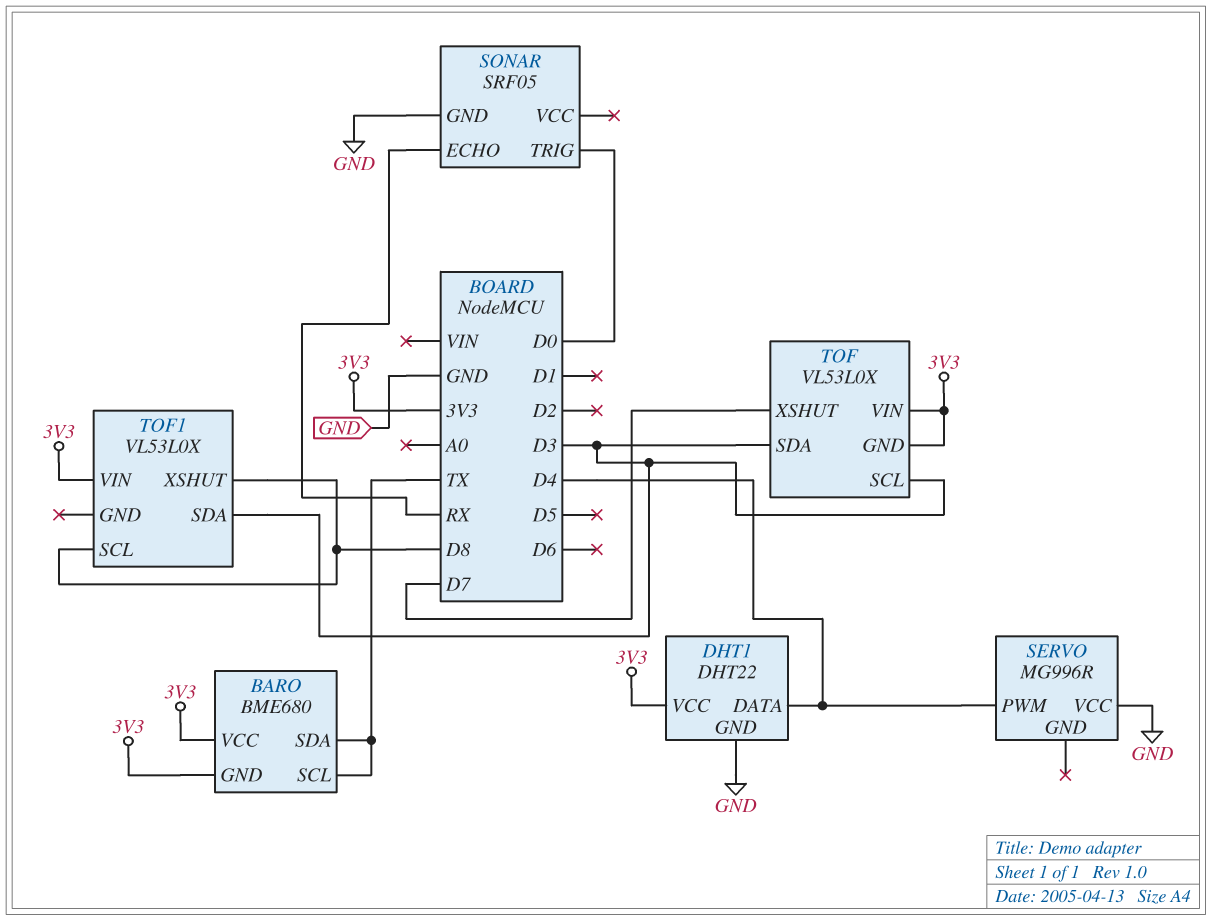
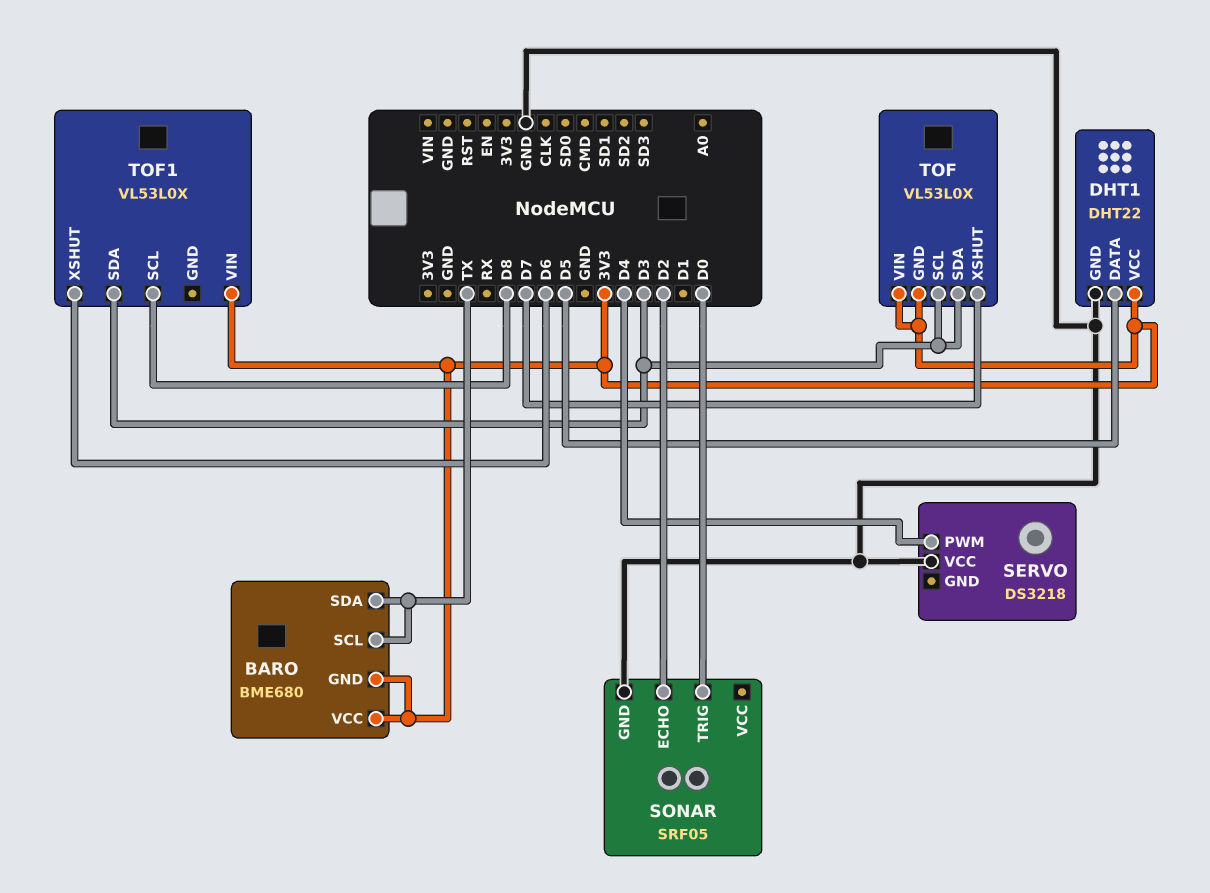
DHT1 pin DATA: D4 -> D5
SERVO: MG996R -> DS3218
SONAR pin ECHO: RX -> D2
TOF1 pin XSHUT: D8 -> D6

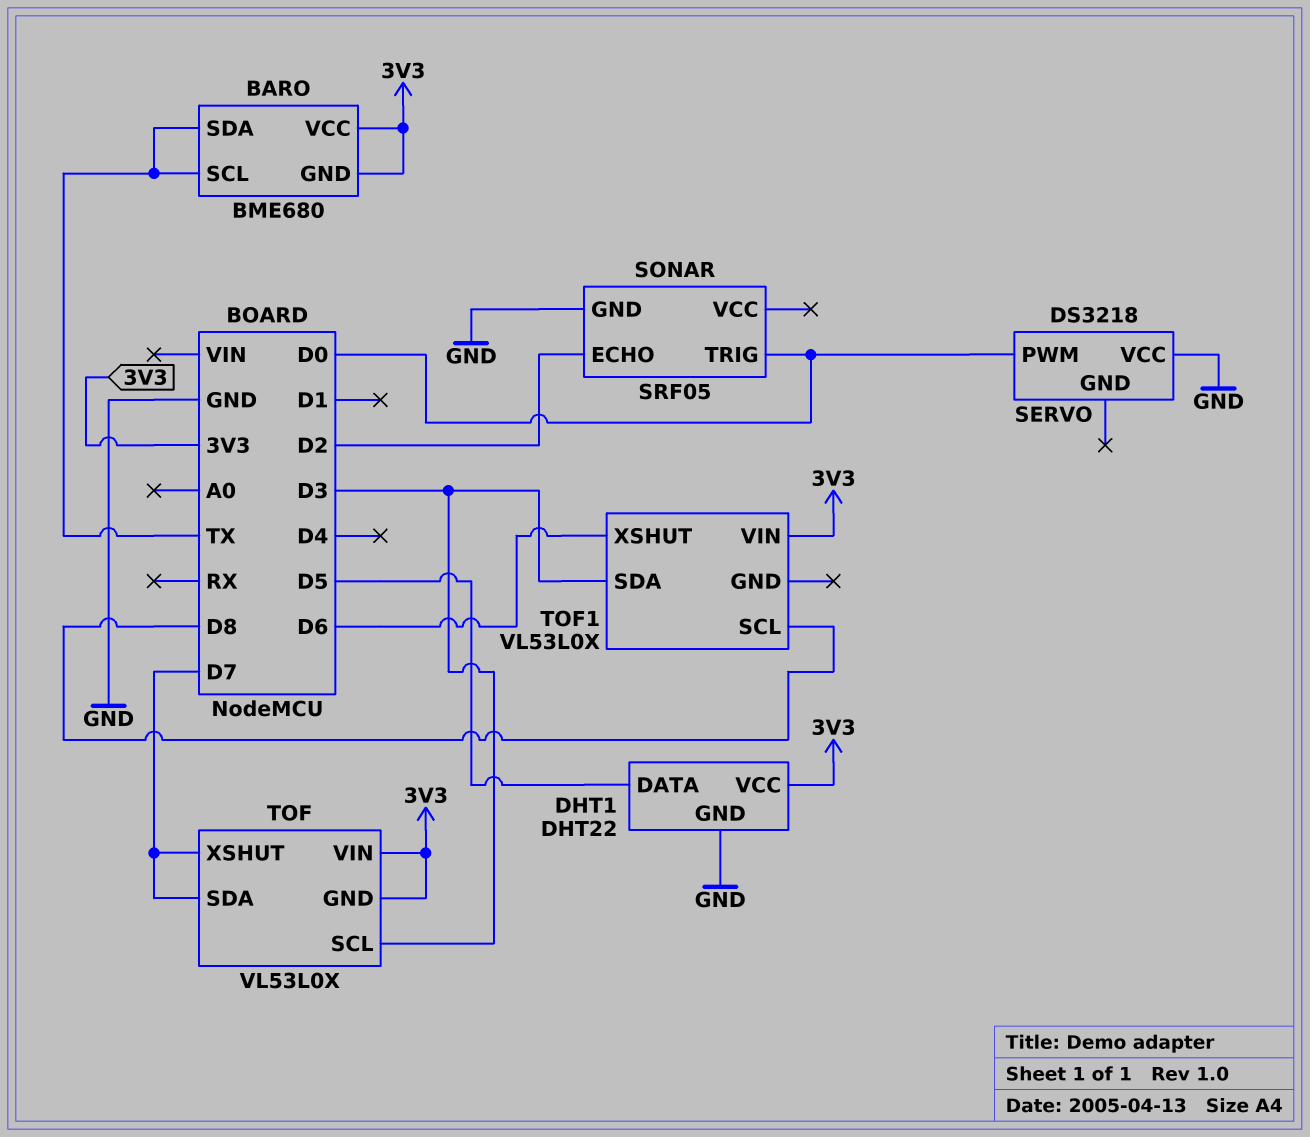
SERVO pin PWM: D4 -> D0
TOF pin SDA: D3 -> D7

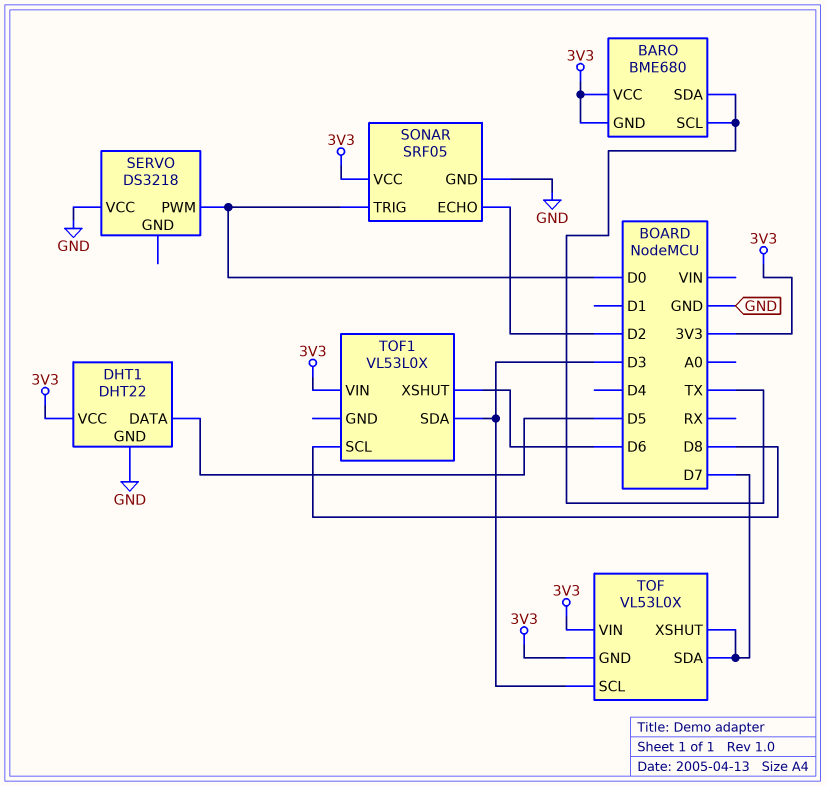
SONAR pin VCC: none -> 3V3

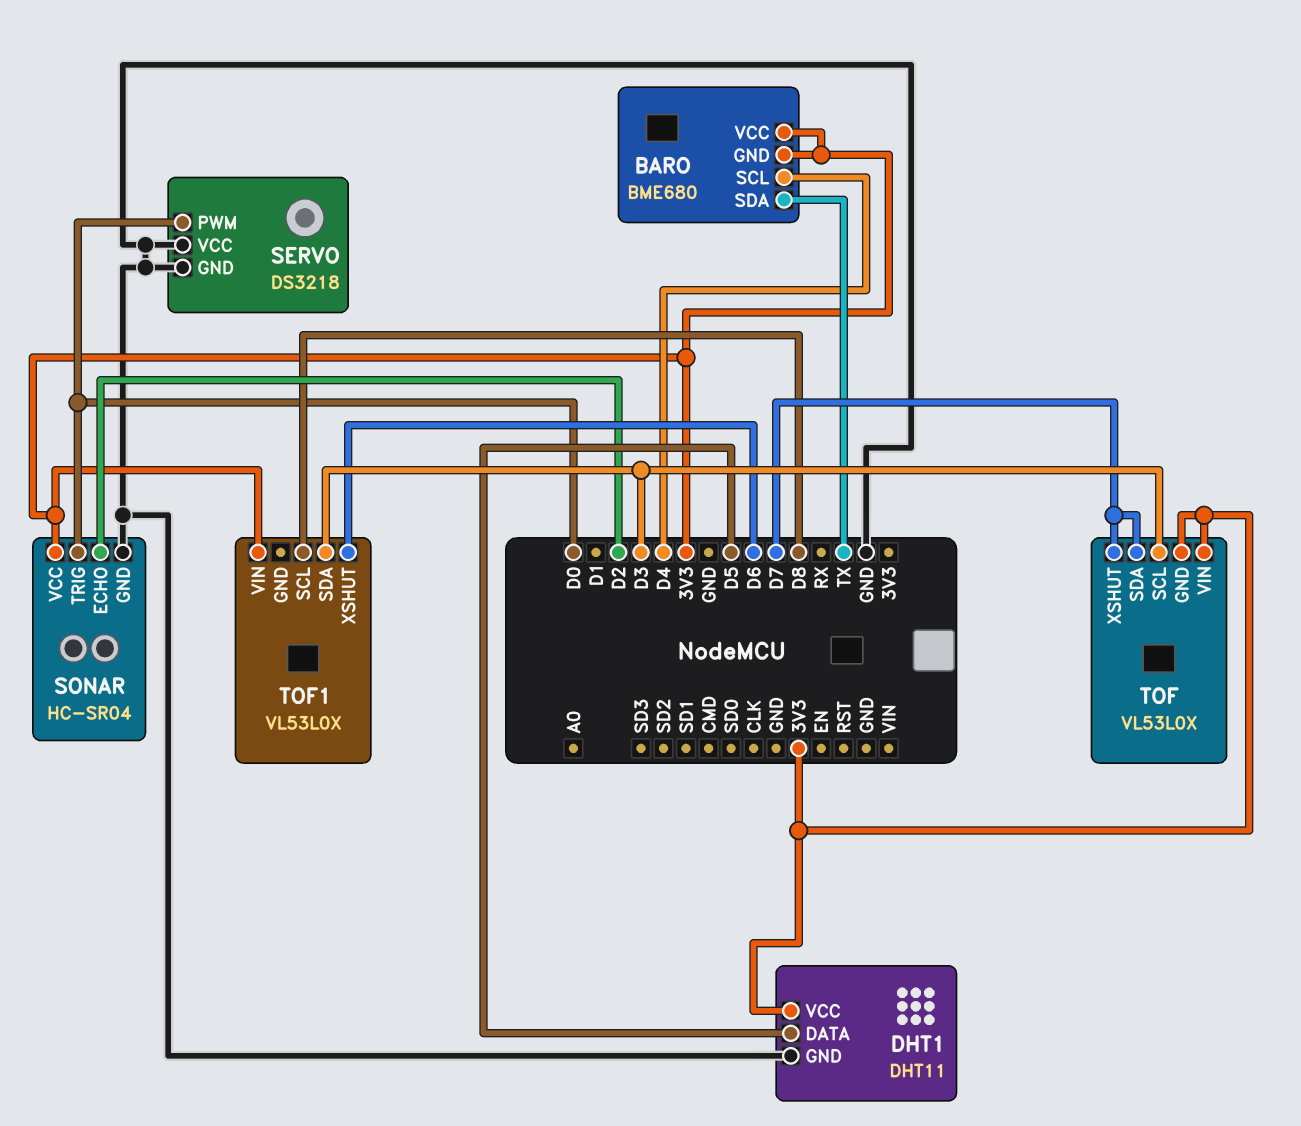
BARO pin SCL: TX -> D4
DHT1: DHT22 -> DHT11
SERVO pin GND: none -> GND
SONAR: SRF05 -> HC-SR04

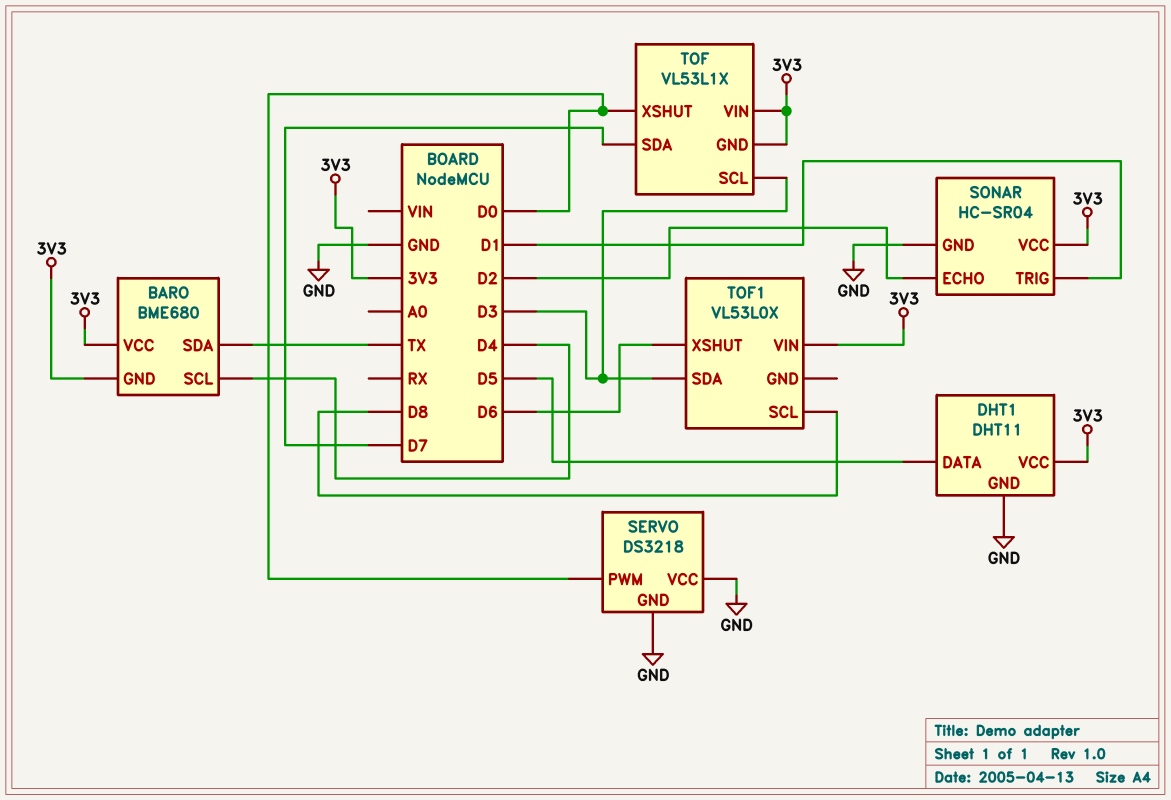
SONAR pin TRIG: D0 -> D1
TOF: VL53L0X -> VL53L1X
TOF pin XSHUT: D7 -> D0

